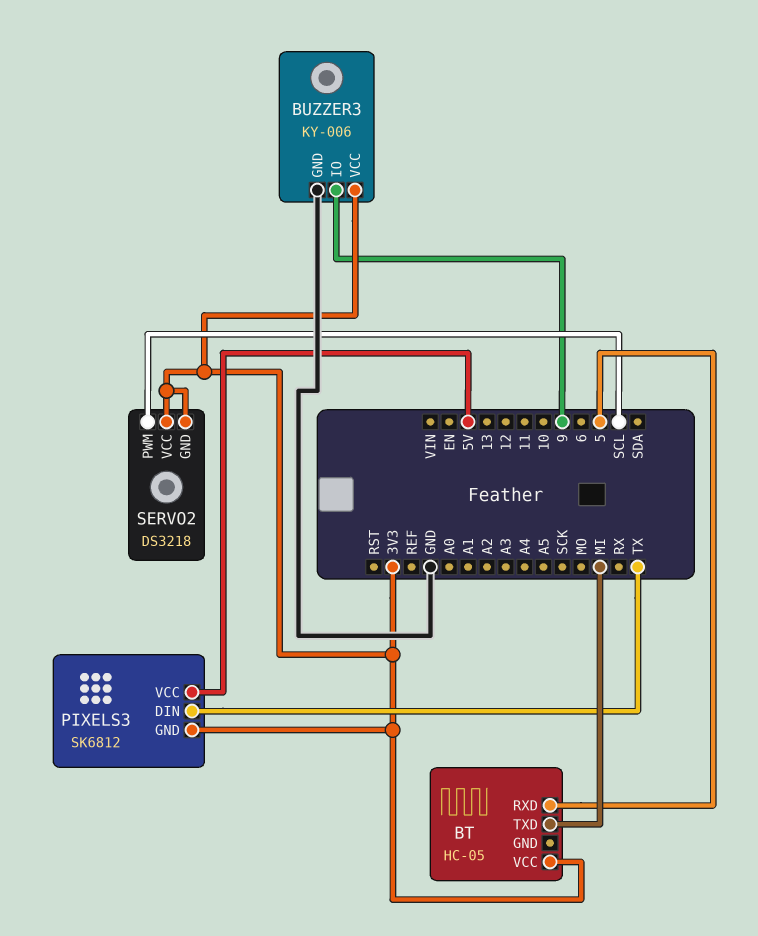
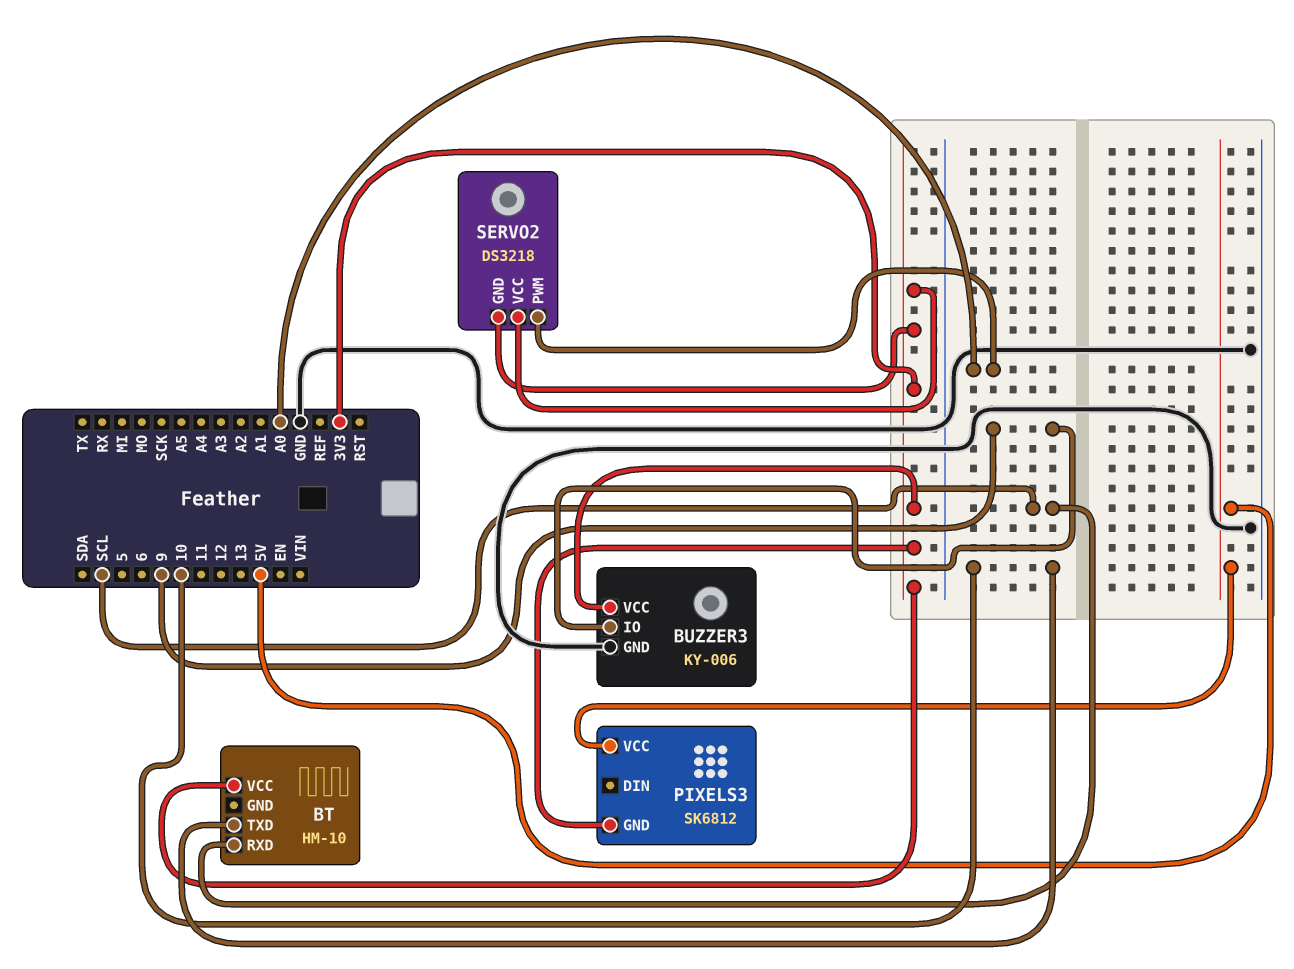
BT: HC-05 -> HM-10
BT pin RXD: 5 -> SCL
BT pin TXD: MI -> 10
PIXELS3 pin DIN: TX -> none
SERVO2 pin PWM: SCL -> A0

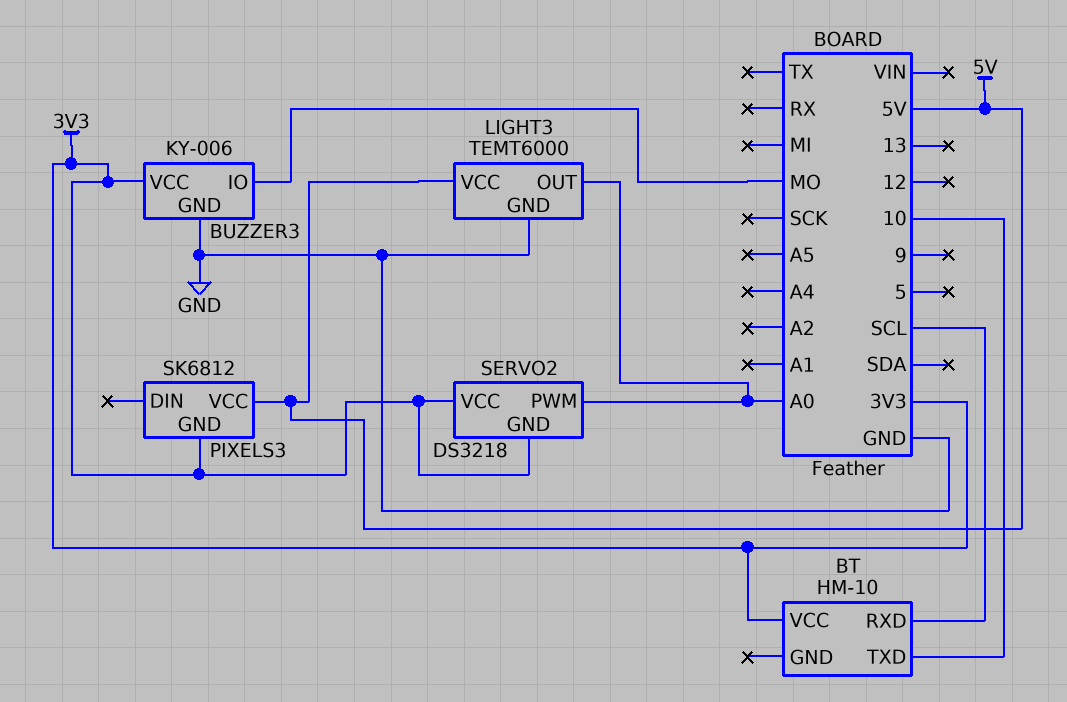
BUZZER3 pin IO: 9 -> MO
LIGHT3: none -> TEMT6000
LIGHT3 pin GND: none -> GND
LIGHT3 pin OUT: none -> A0
LIGHT3 pin VCC: none -> 5V

